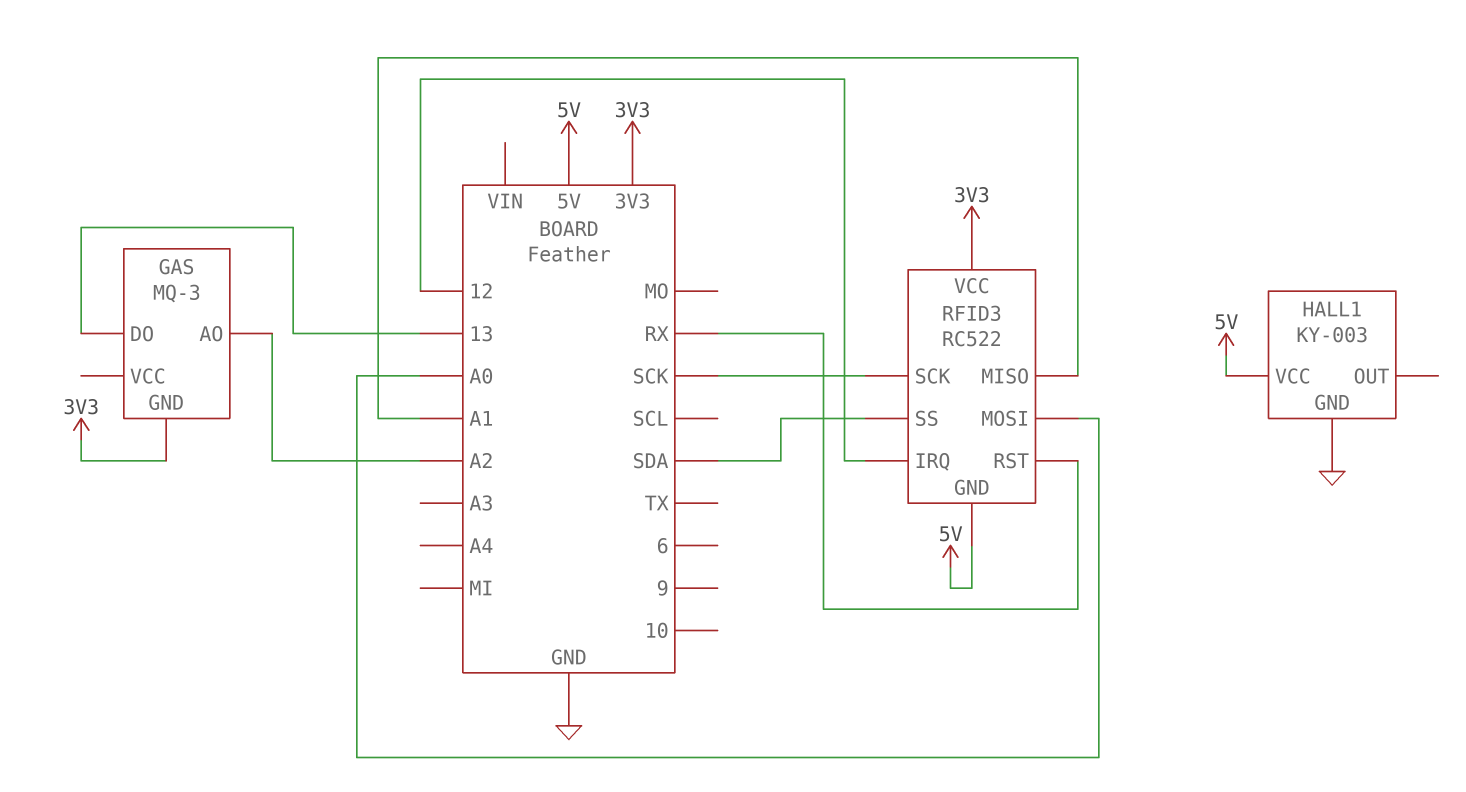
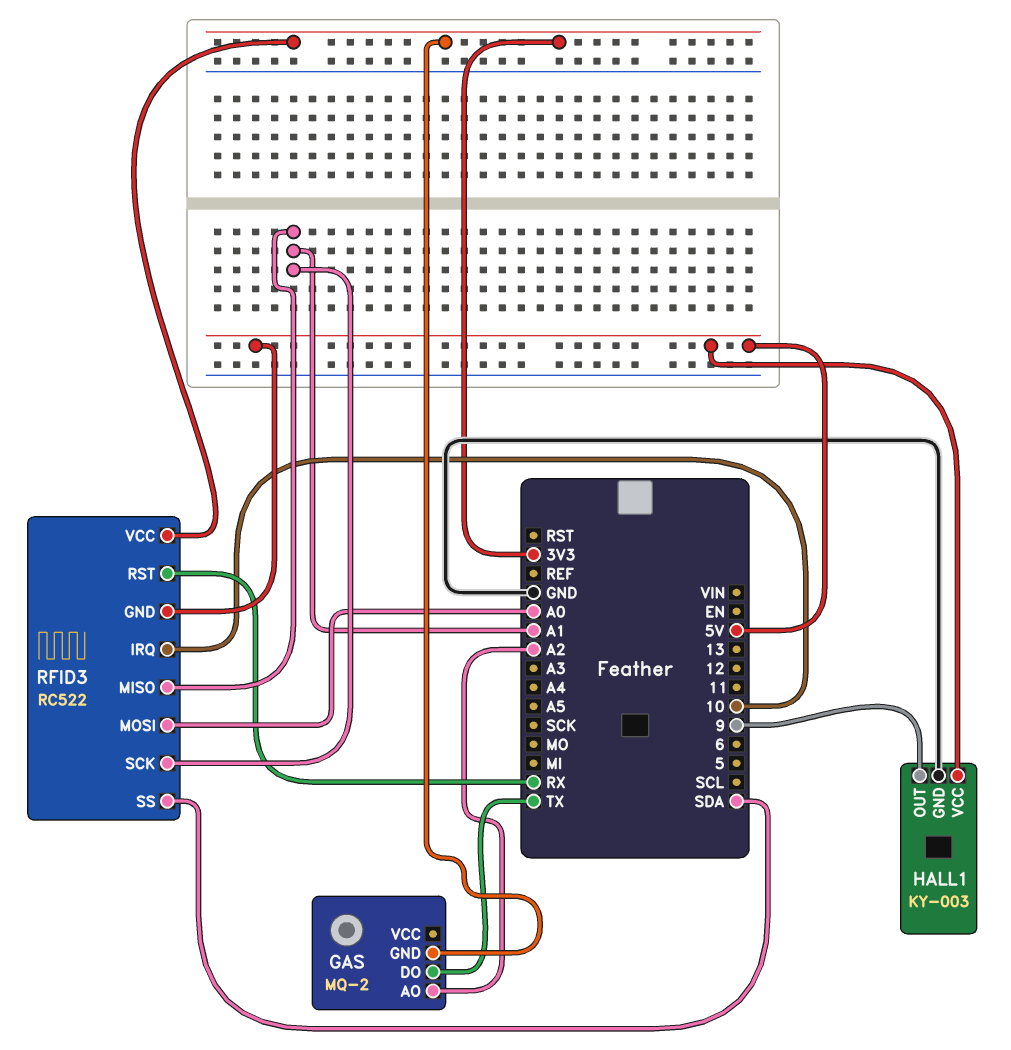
GAS: MQ-3 -> MQ-2
GAS pin DO: 13 -> TX
HALL1 pin OUT: none -> 9
RFID3 pin IRQ: 12 -> 10
RFID3 pin SCK: SCK -> A1

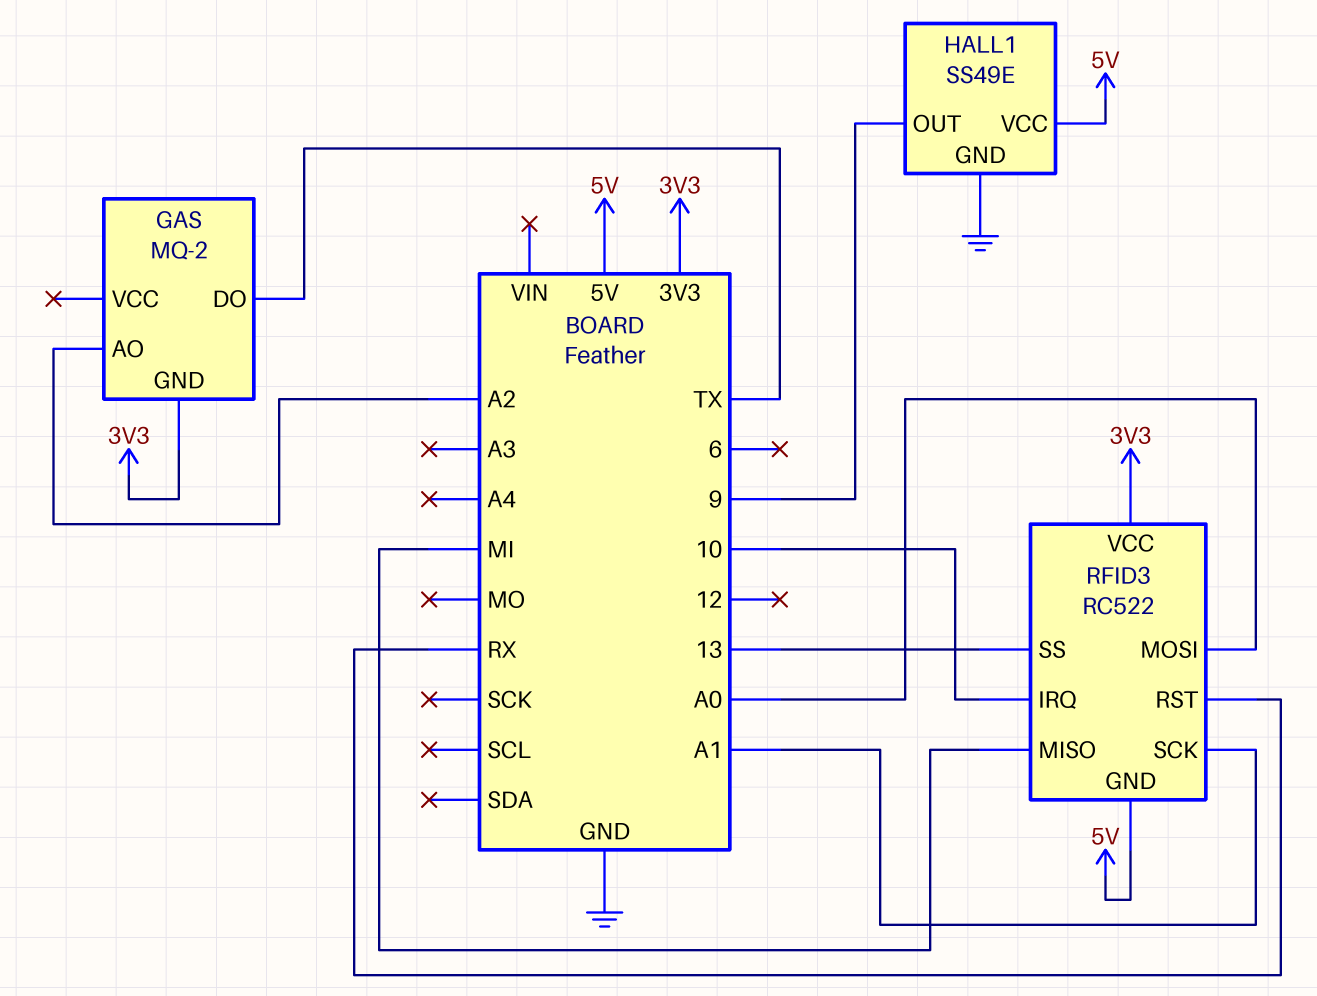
HALL1: KY-003 -> SS49E
RFID3 pin MISO: A1 -> MI
RFID3 pin SS: SDA -> 13

